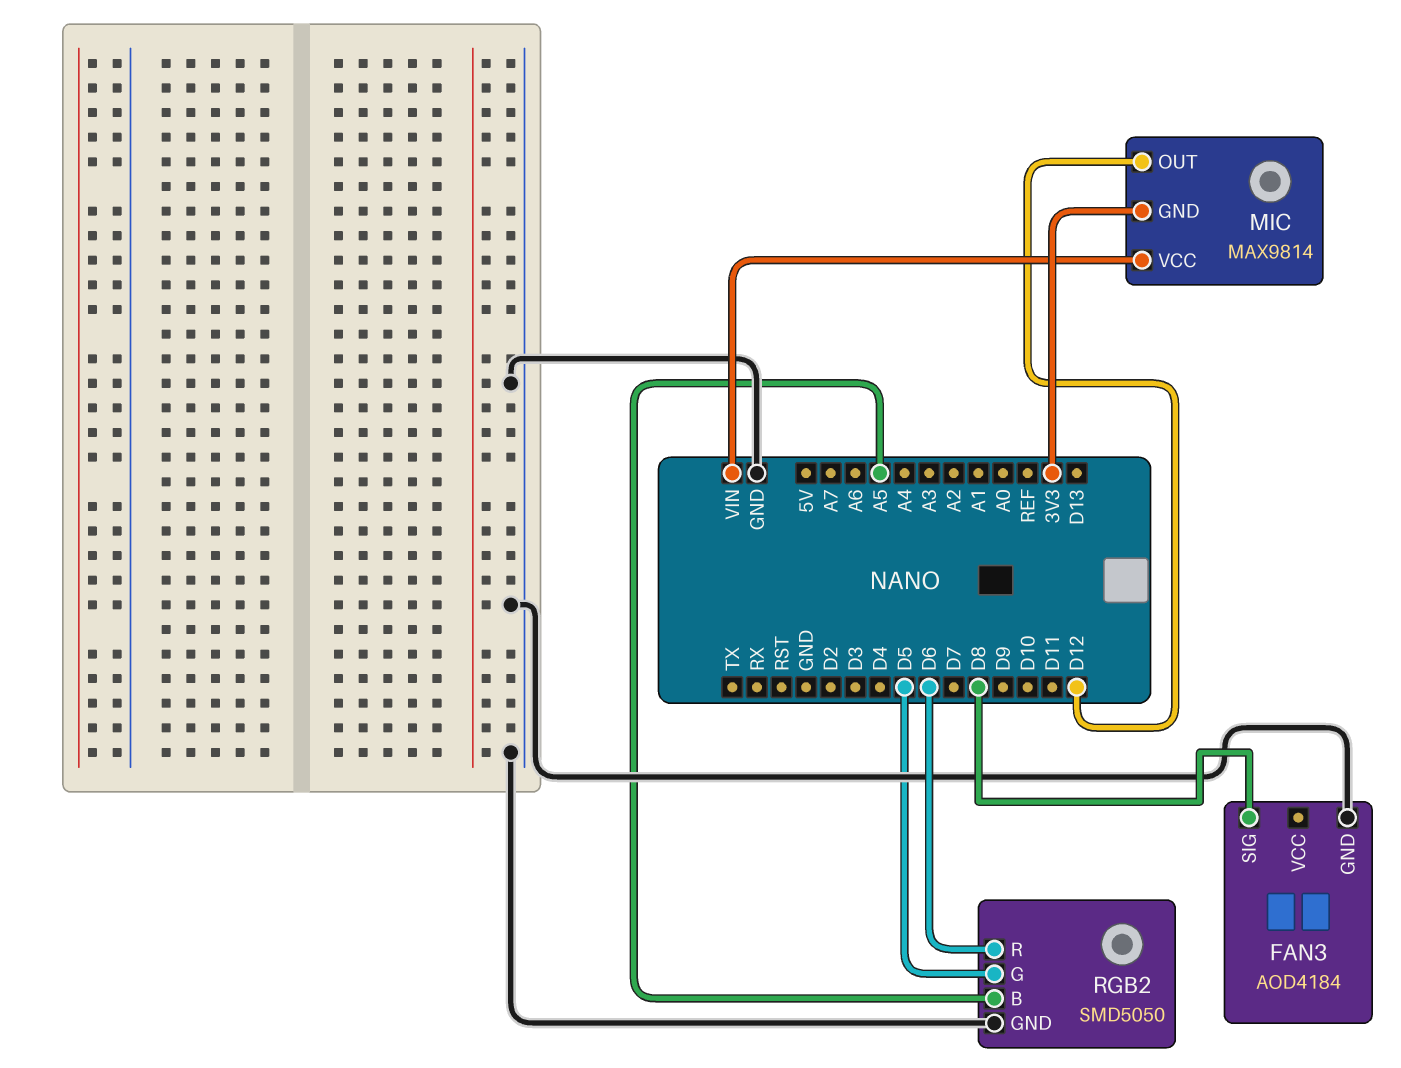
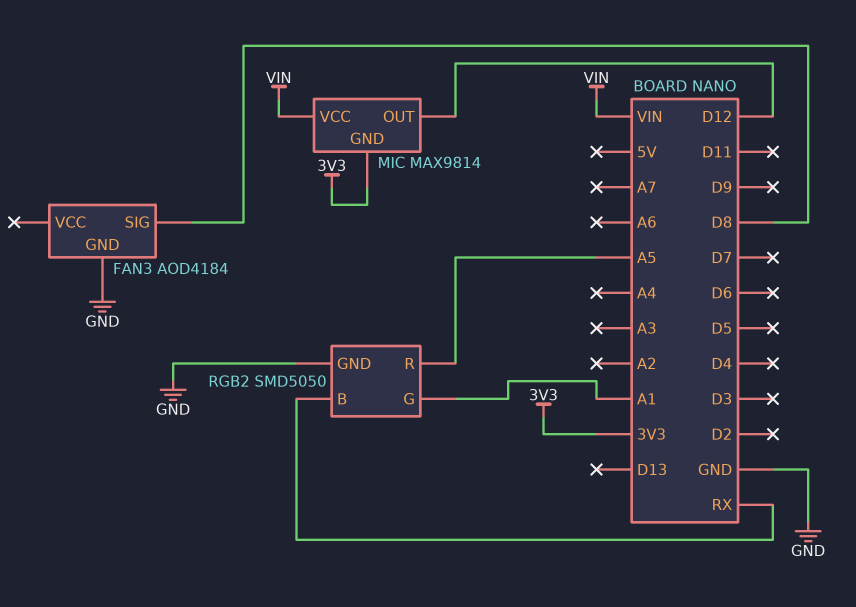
RGB2 pin B: A5 -> RX
RGB2 pin G: D5 -> A1
RGB2 pin R: D6 -> A5

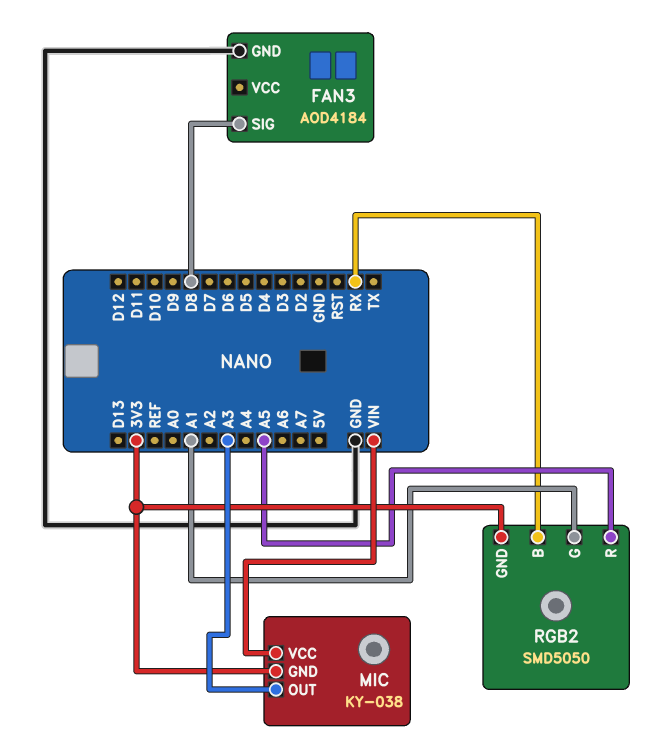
MIC: MAX9814 -> KY-038
MIC pin OUT: D12 -> A3
RGB2 pin GND: GND -> 3V3

